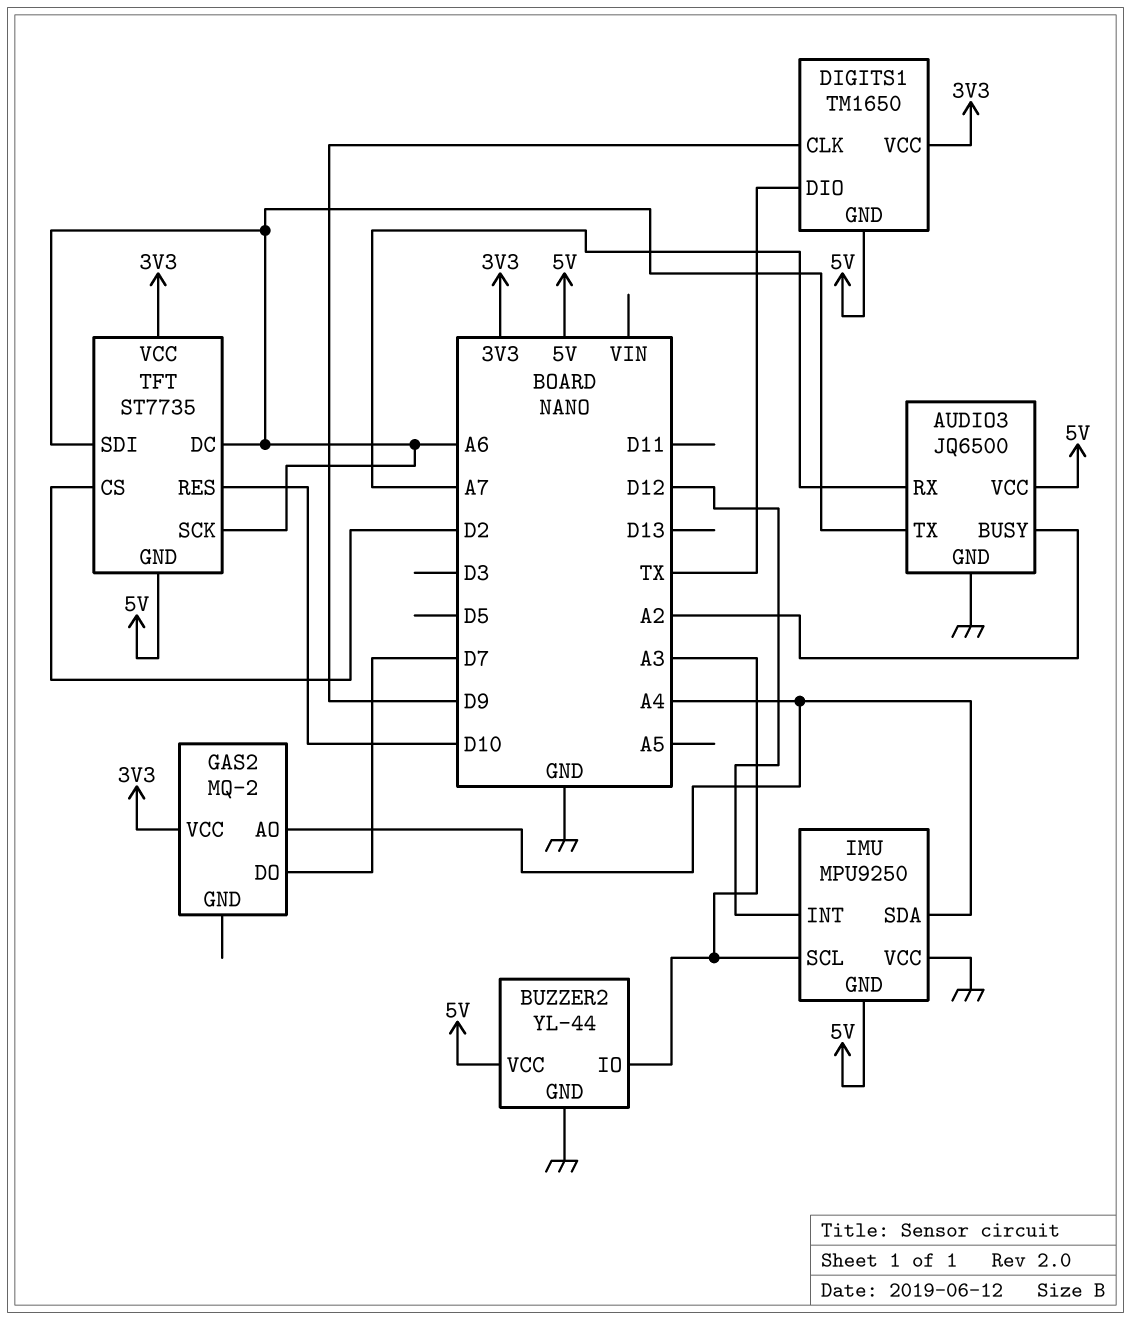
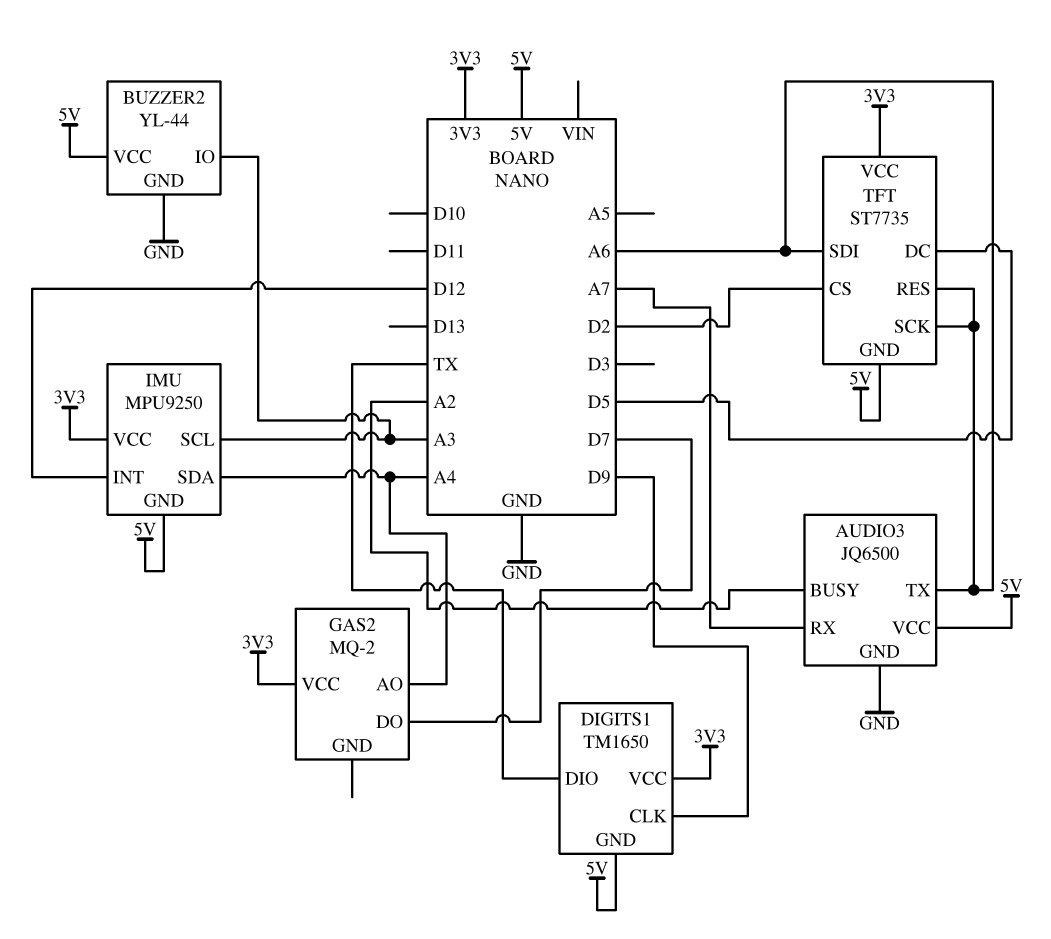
IMU pin VCC: GND -> 3V3
TFT pin DC: A6 -> D5
TFT pin RES: D10 -> A6

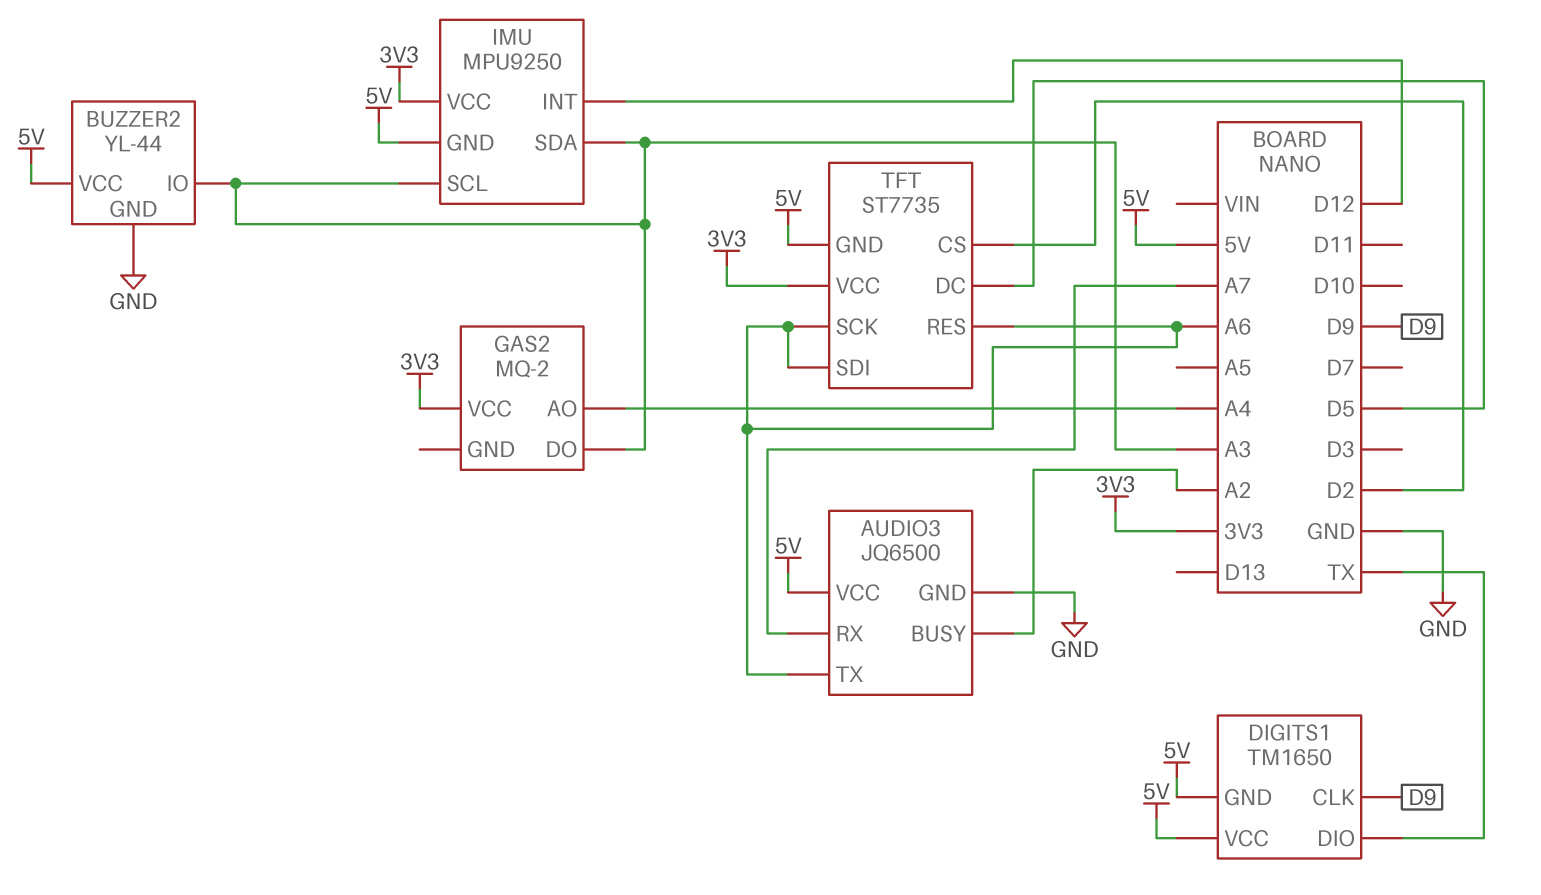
DIGITS1 pin VCC: 3V3 -> 5V
GAS2 pin DO: D7 -> A3
IMU pin SDA: A4 -> A3

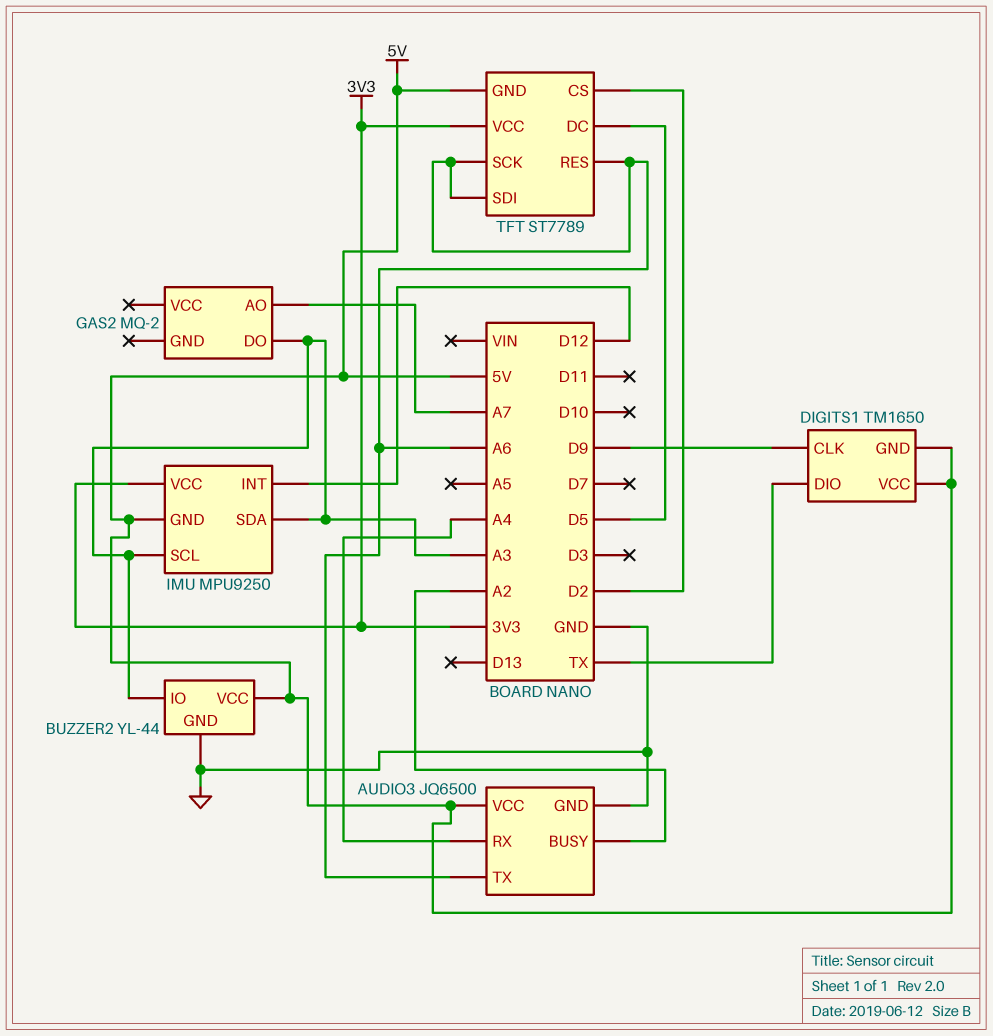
AUDIO3 pin RX: A7 -> A4
GAS2 pin AO: A4 -> A7
GAS2 pin VCC: 3V3 -> none
TFT: ST7735 -> ST7789

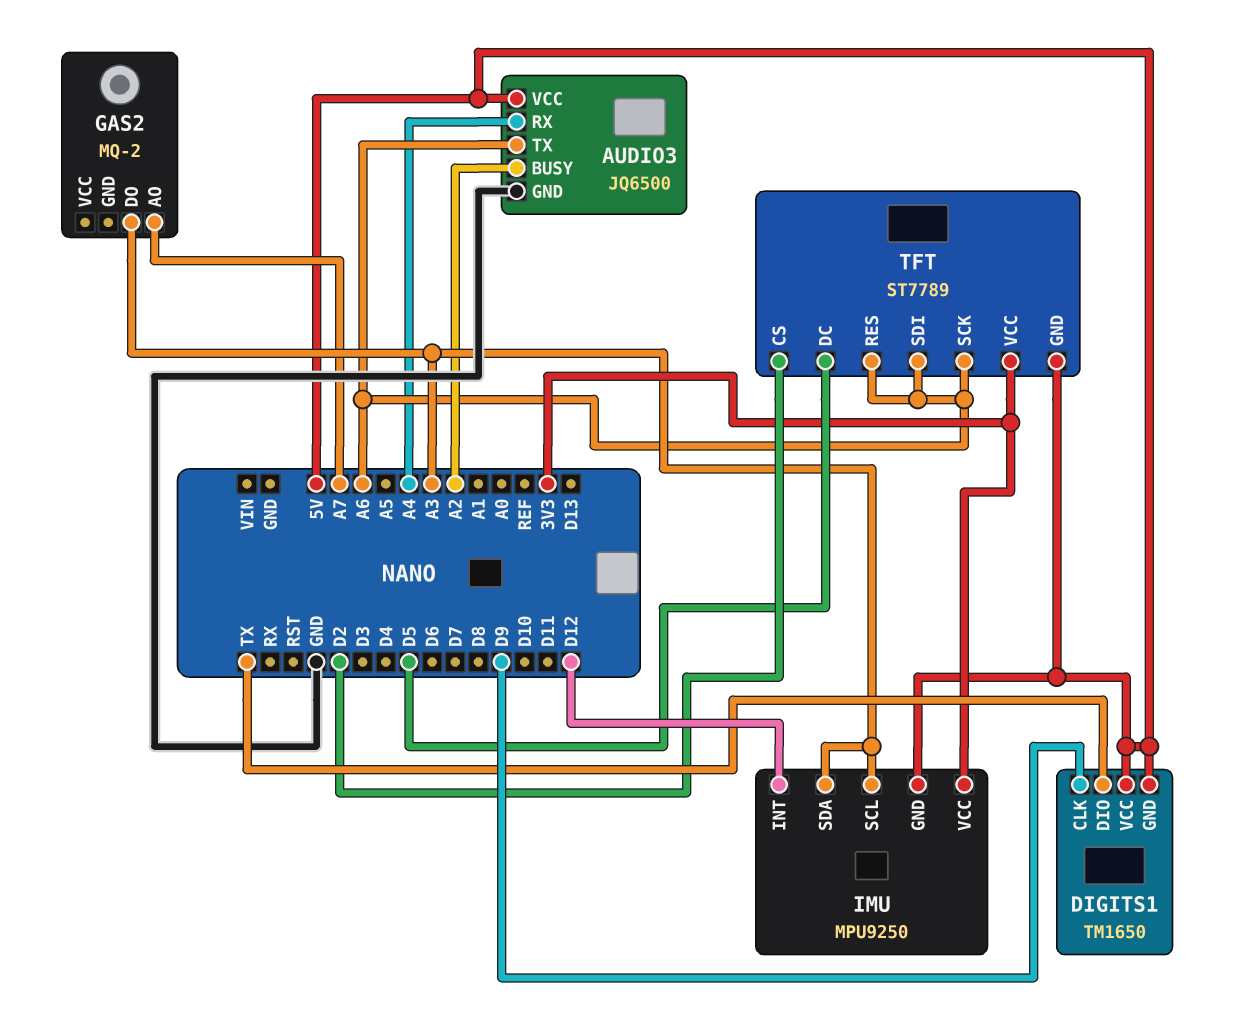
BUZZER2: YL-44 -> none
BUZZER2 pin GND: GND -> none
BUZZER2 pin IO: A3 -> none
BUZZER2 pin VCC: 5V -> none

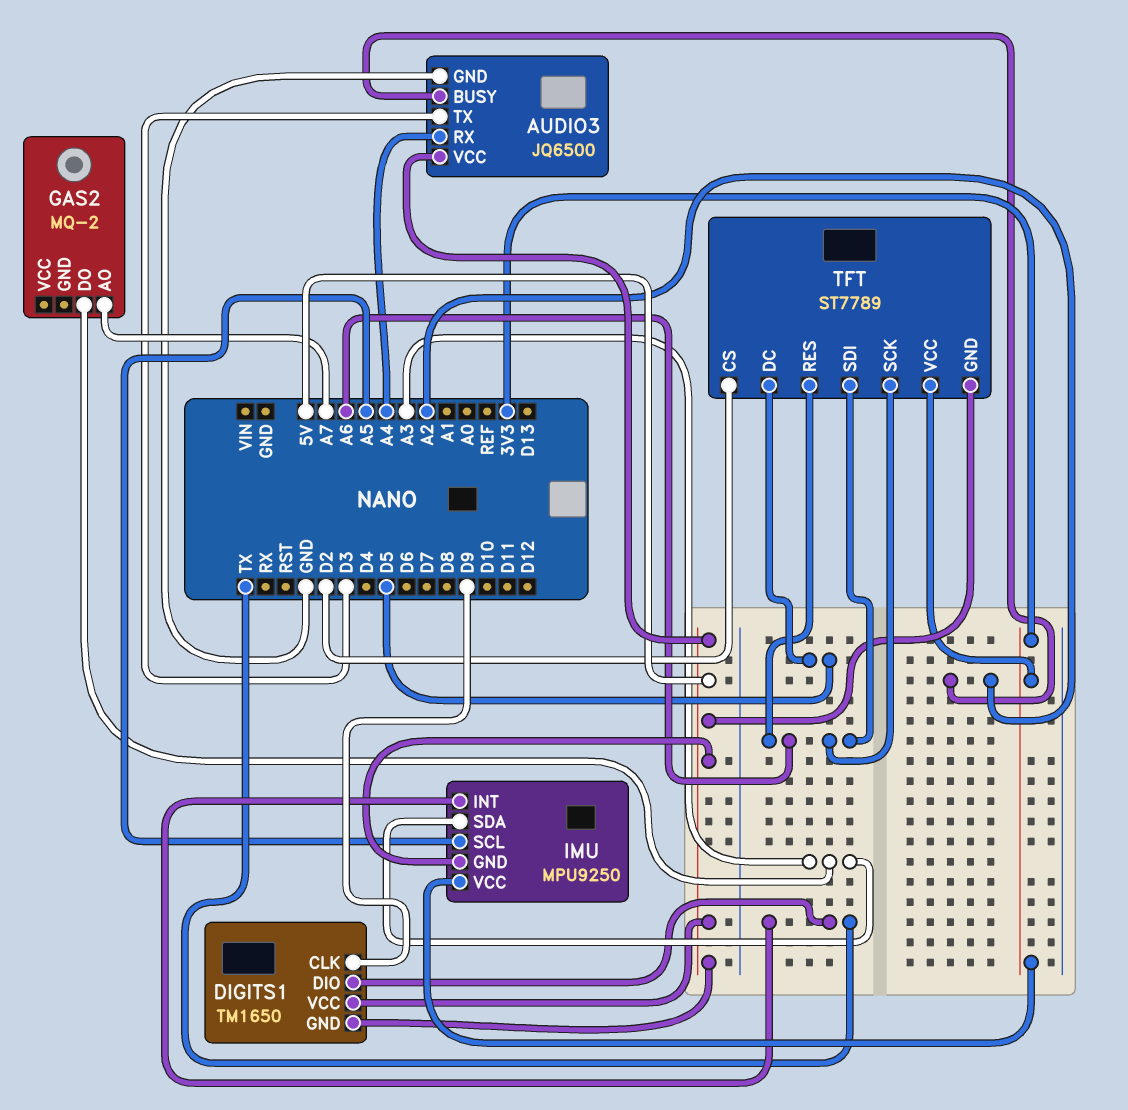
AUDIO3 pin TX: A6 -> D3
IMU pin INT: D12 -> TX
IMU pin SCL: A3 -> A5

